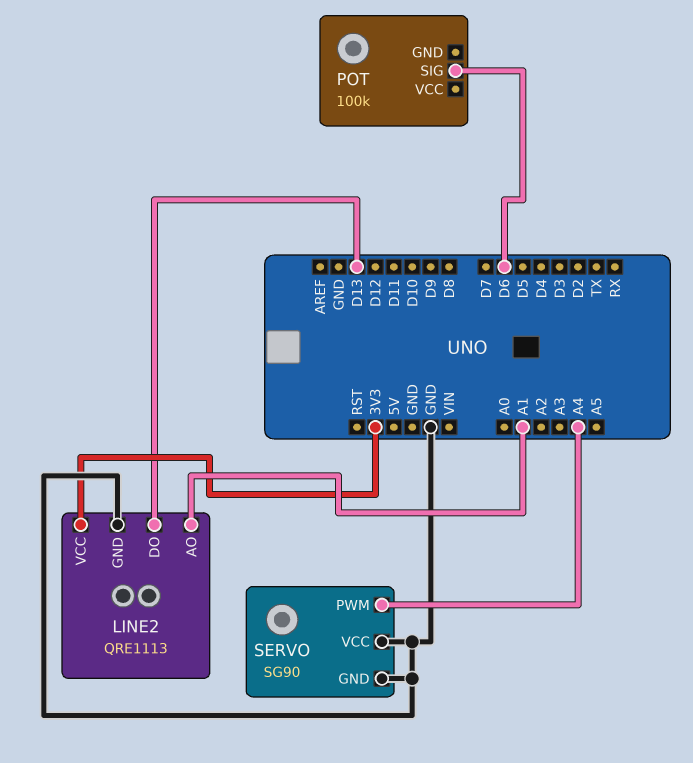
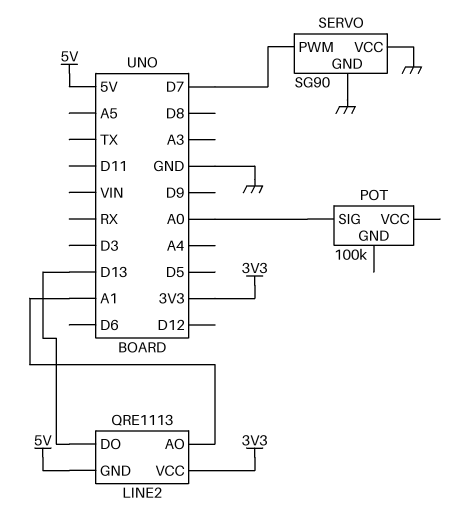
LINE2 pin GND: GND -> 5V
POT pin SIG: D6 -> A0
SERVO pin PWM: A4 -> D7

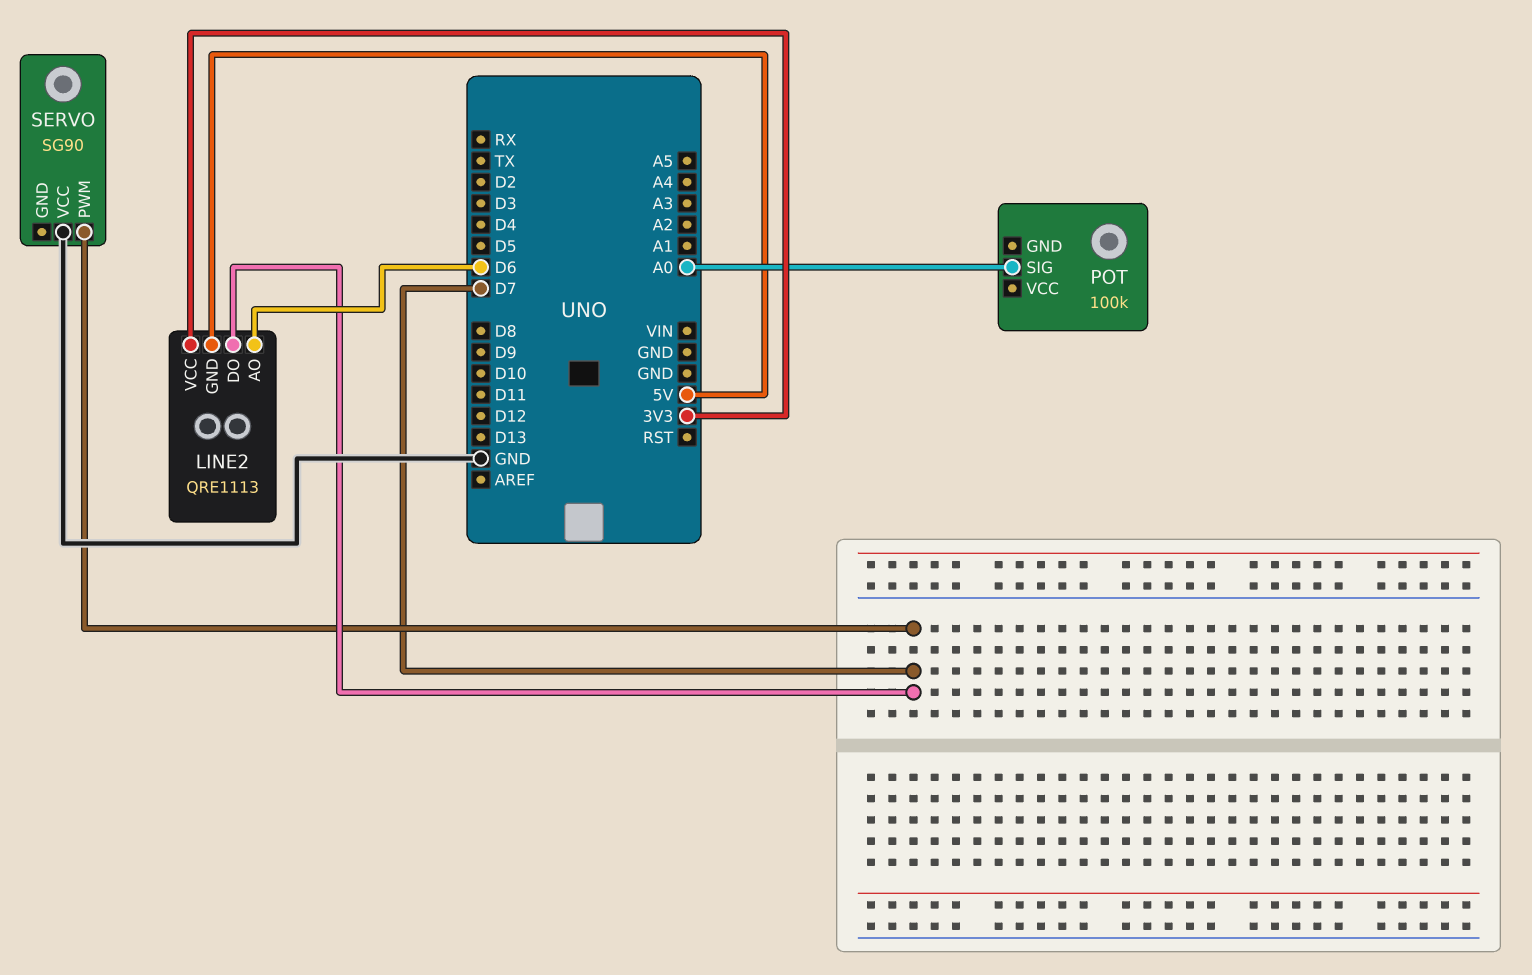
LINE2 pin AO: A1 -> D6
LINE2 pin DO: D13 -> D7
SERVO pin GND: GND -> none

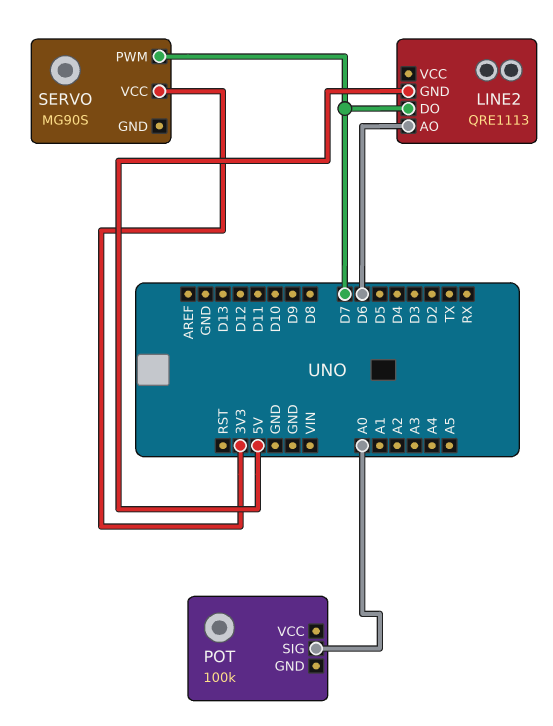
LINE2 pin VCC: 3V3 -> none
SERVO: SG90 -> MG90S
SERVO pin VCC: GND -> 3V3

